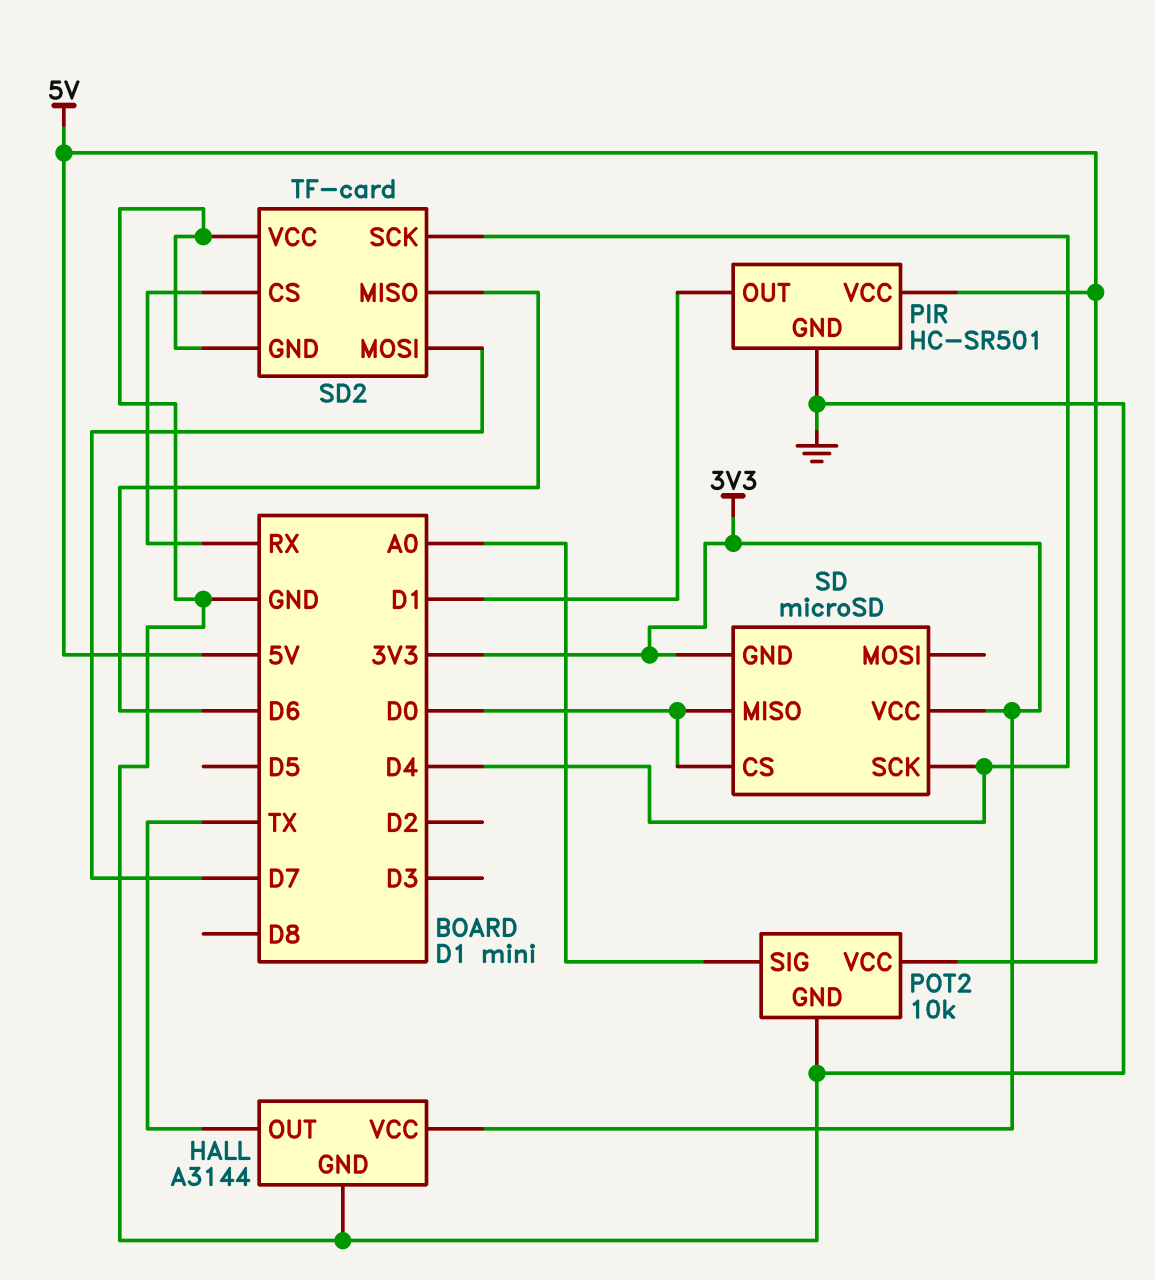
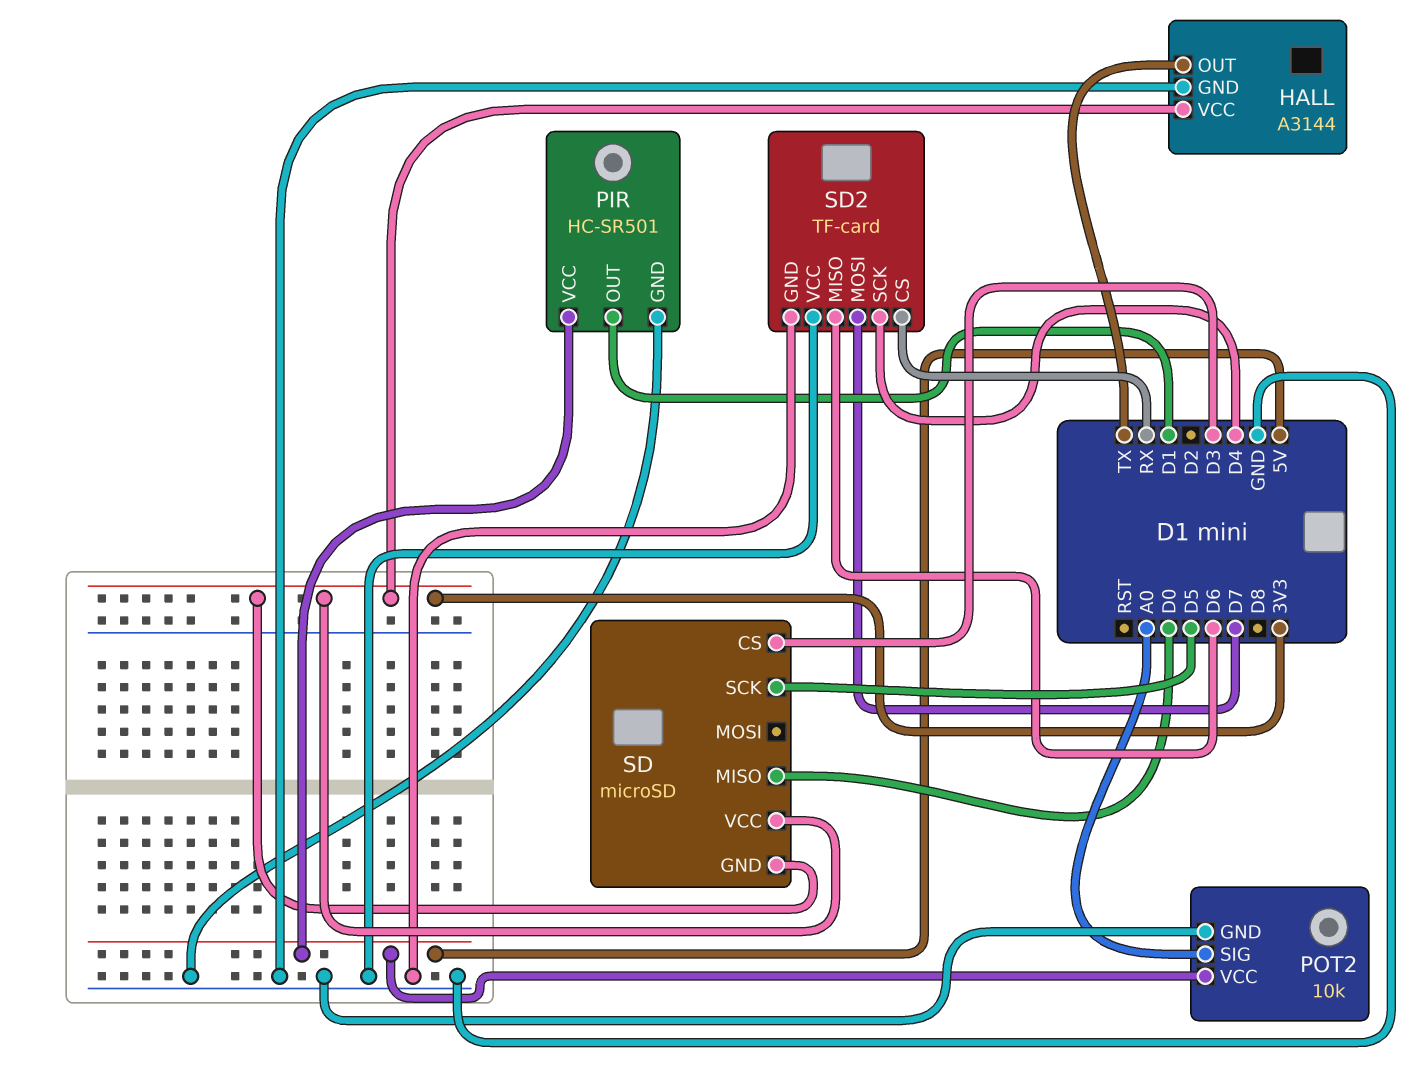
SD pin CS: D0 -> D3
SD pin SCK: D4 -> D5

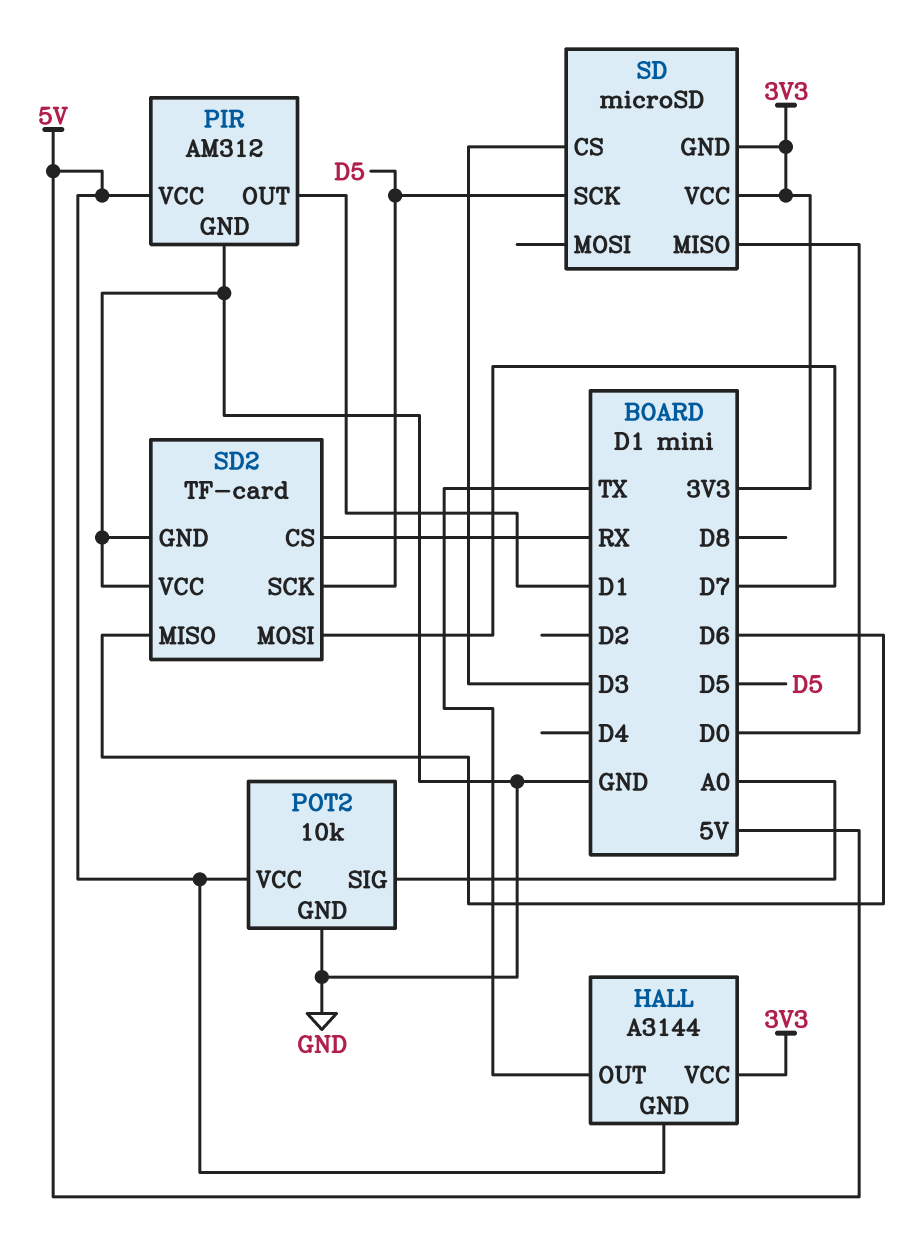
HALL pin GND: GND -> 5V
PIR: HC-SR501 -> AM312
SD2 pin SCK: D4 -> D5

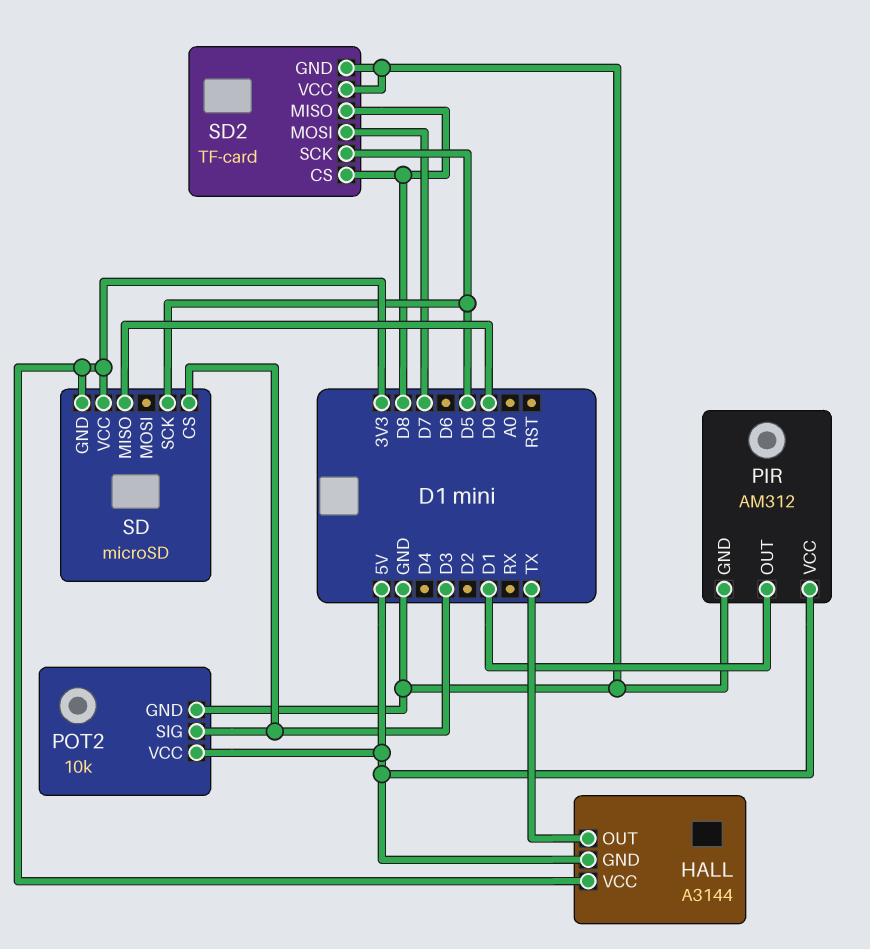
POT2 pin SIG: A0 -> D3
SD2 pin CS: RX -> D8
SD2 pin MISO: D6 -> D8

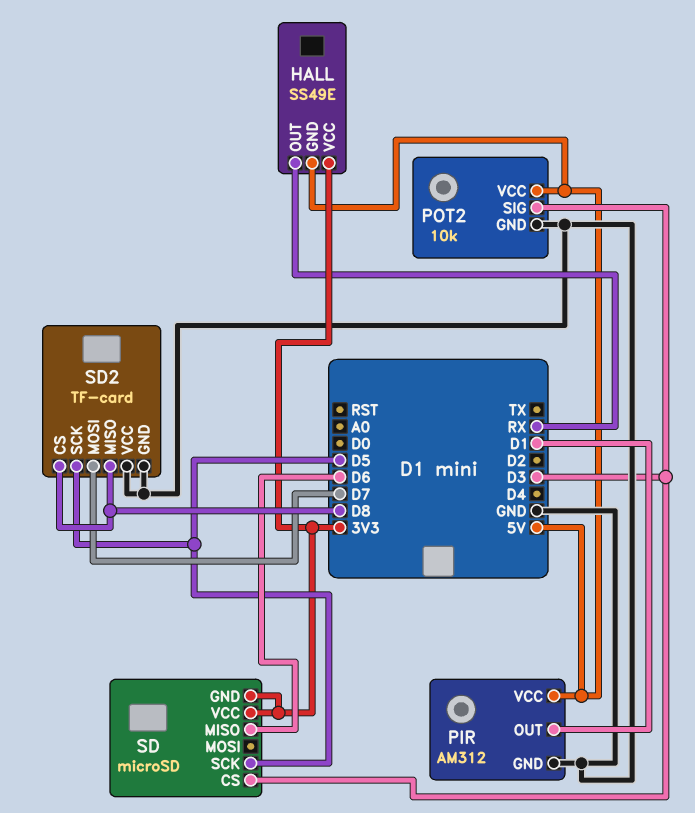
HALL: A3144 -> SS49E
HALL pin OUT: TX -> RX
SD pin MISO: D0 -> D6

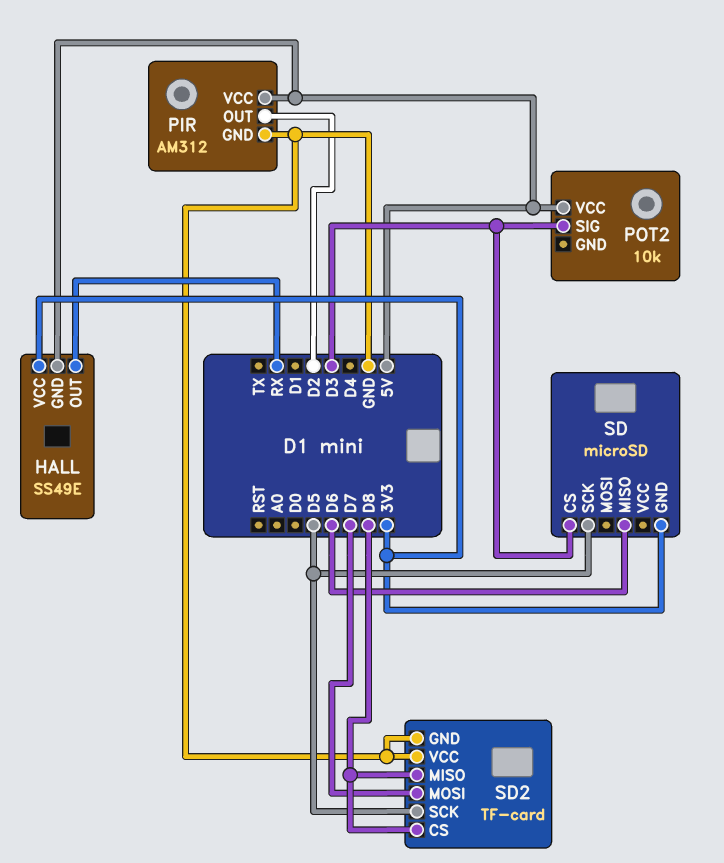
PIR pin OUT: D1 -> D2
POT2 pin GND: GND -> none
SD pin VCC: 3V3 -> none

